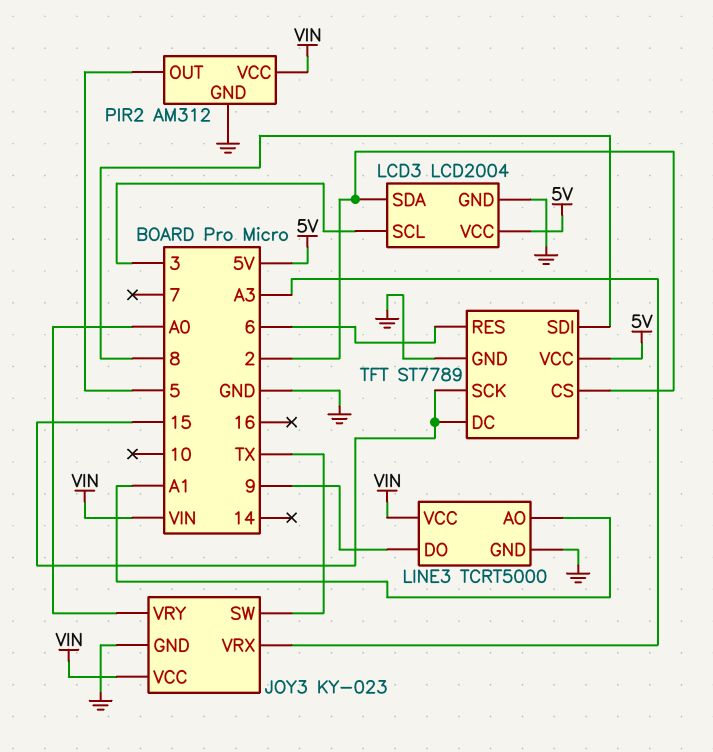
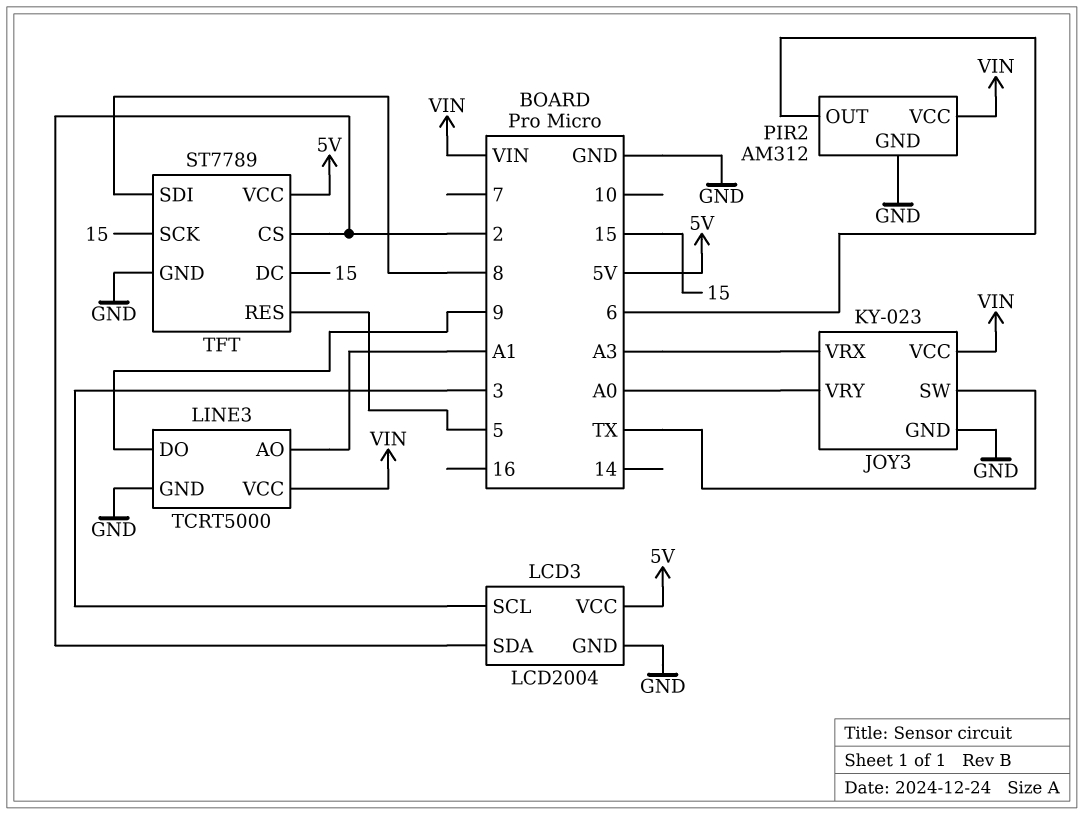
PIR2 pin OUT: 5 -> 6
TFT pin RES: 6 -> 5

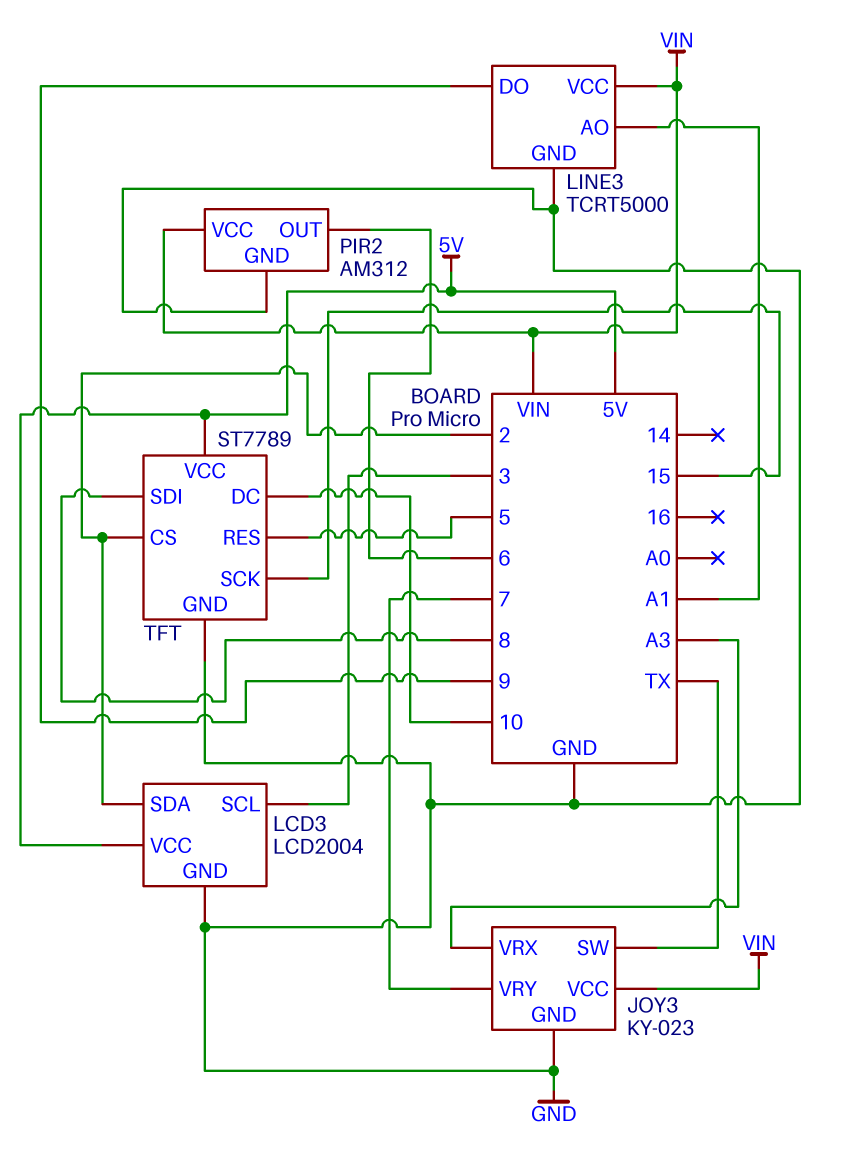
JOY3 pin VRY: A0 -> 7
TFT pin DC: 15 -> 10

